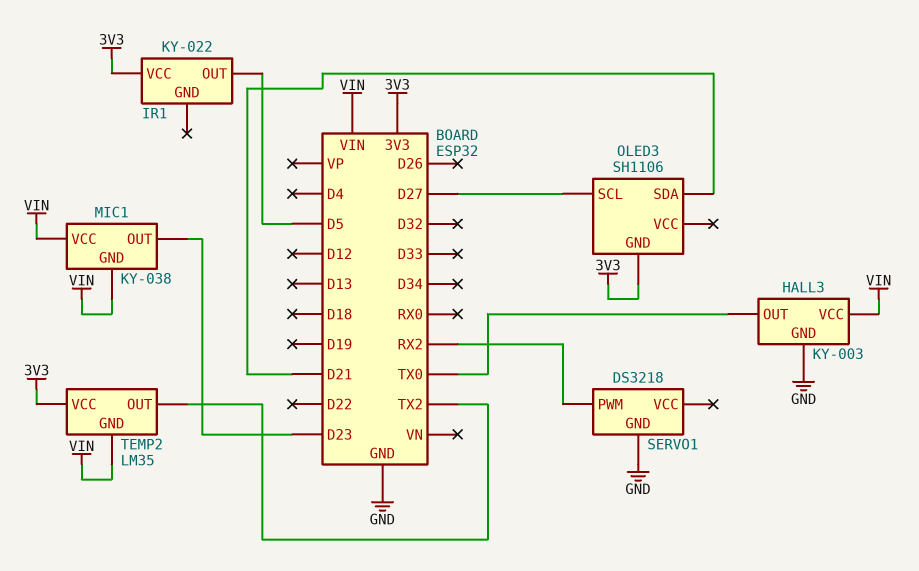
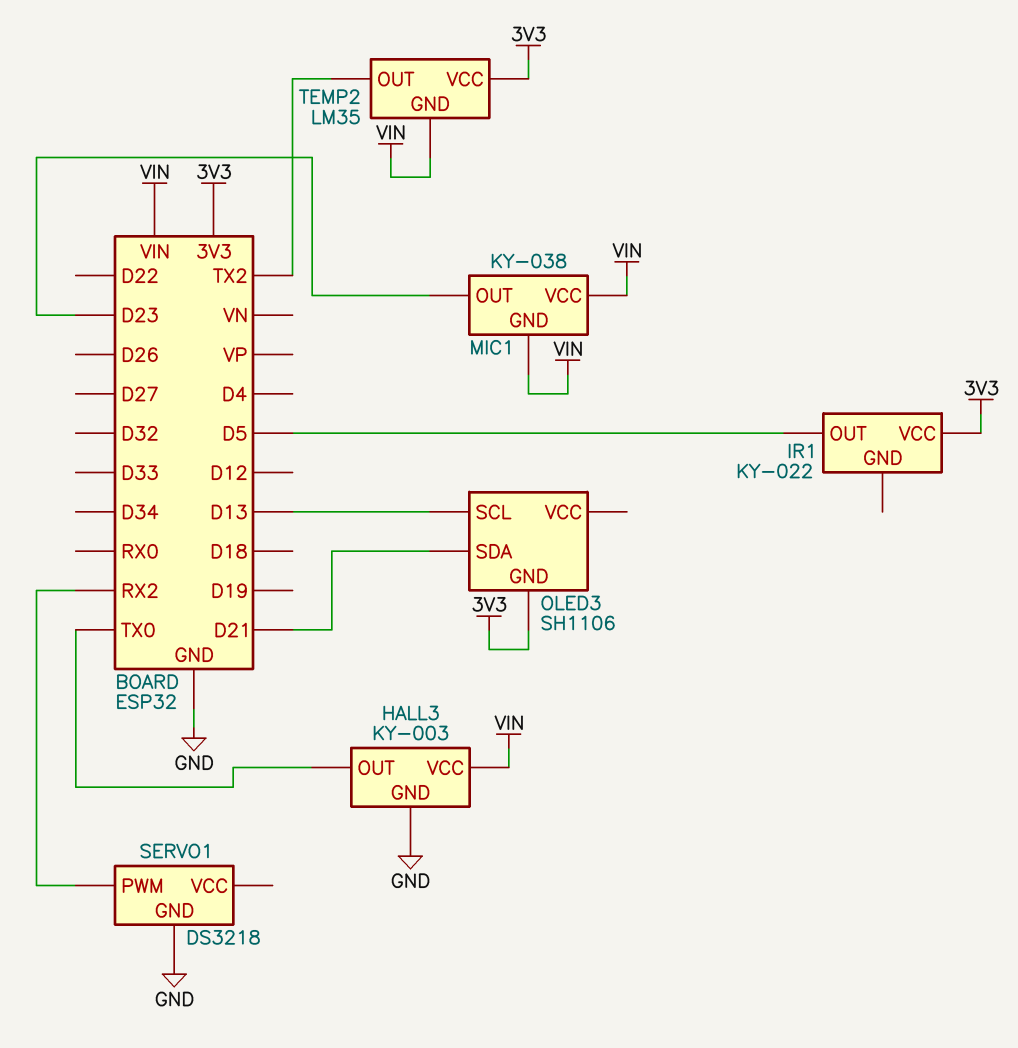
OLED3 pin SCL: D27 -> D13

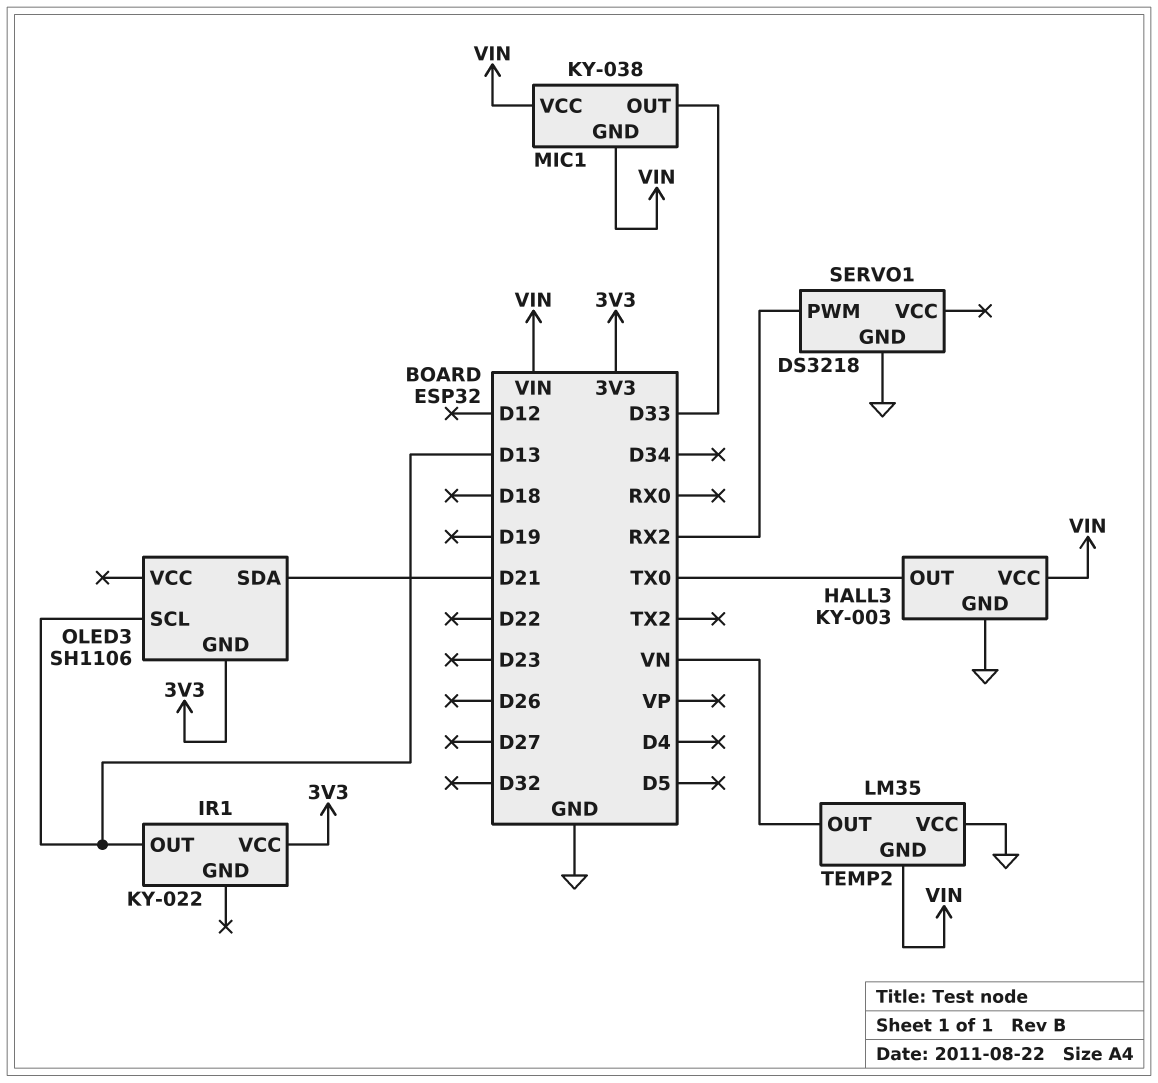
IR1 pin OUT: D5 -> D13
MIC1 pin OUT: D23 -> D33
TEMP2 pin OUT: TX2 -> VN
TEMP2 pin VCC: 3V3 -> GND

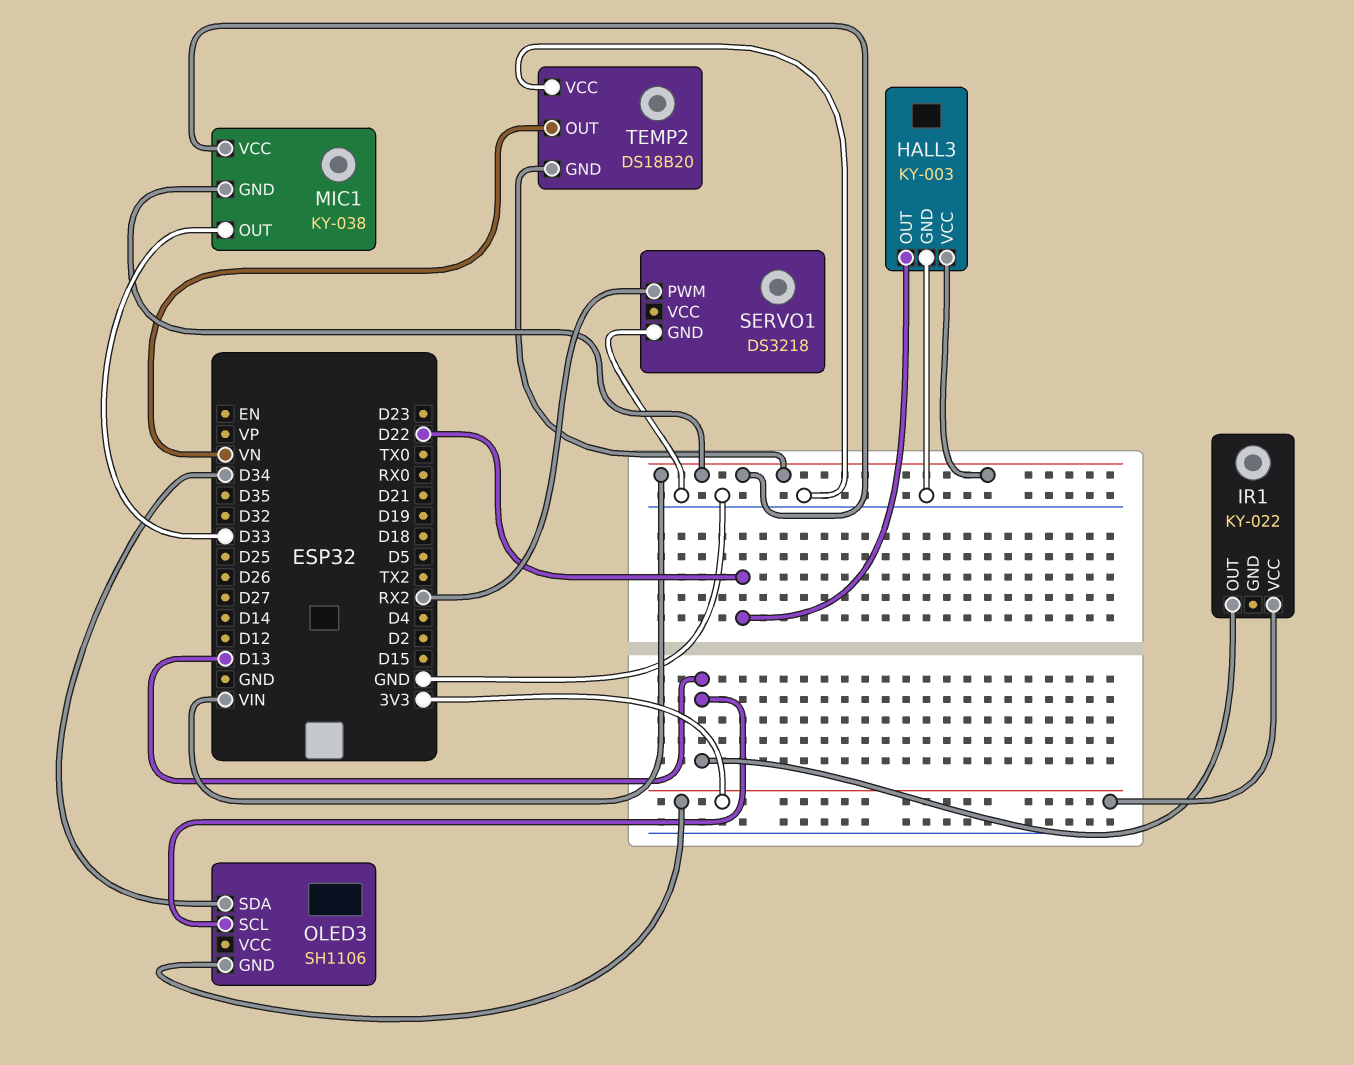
HALL3 pin OUT: TX0 -> D22
OLED3 pin SDA: D21 -> D34
TEMP2: LM35 -> DS18B20

